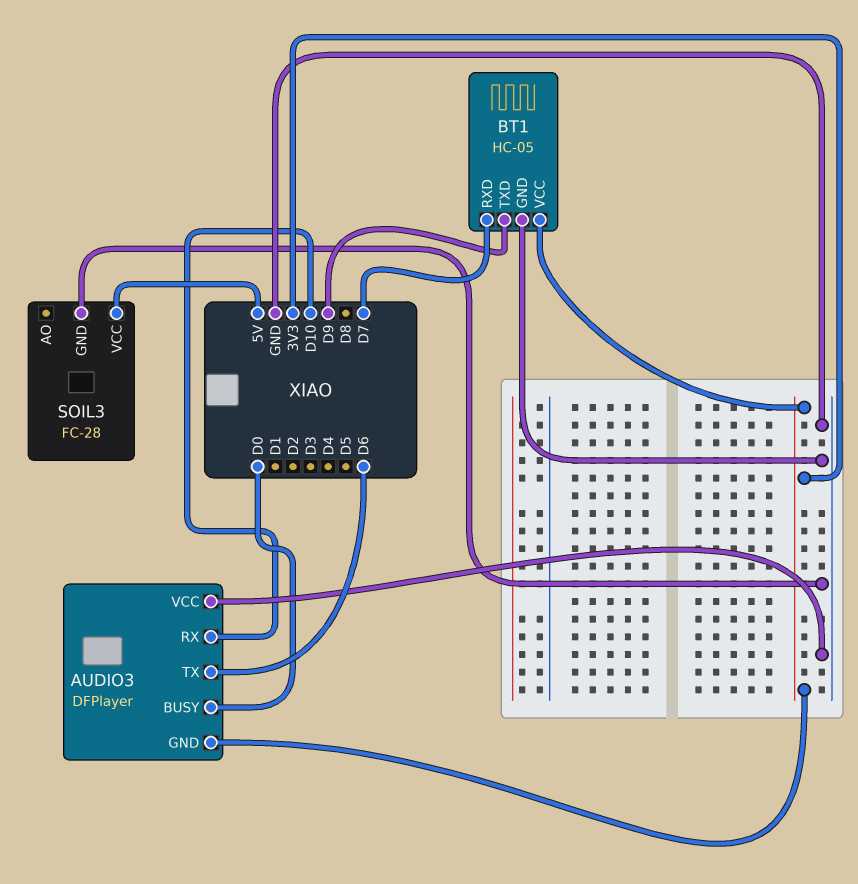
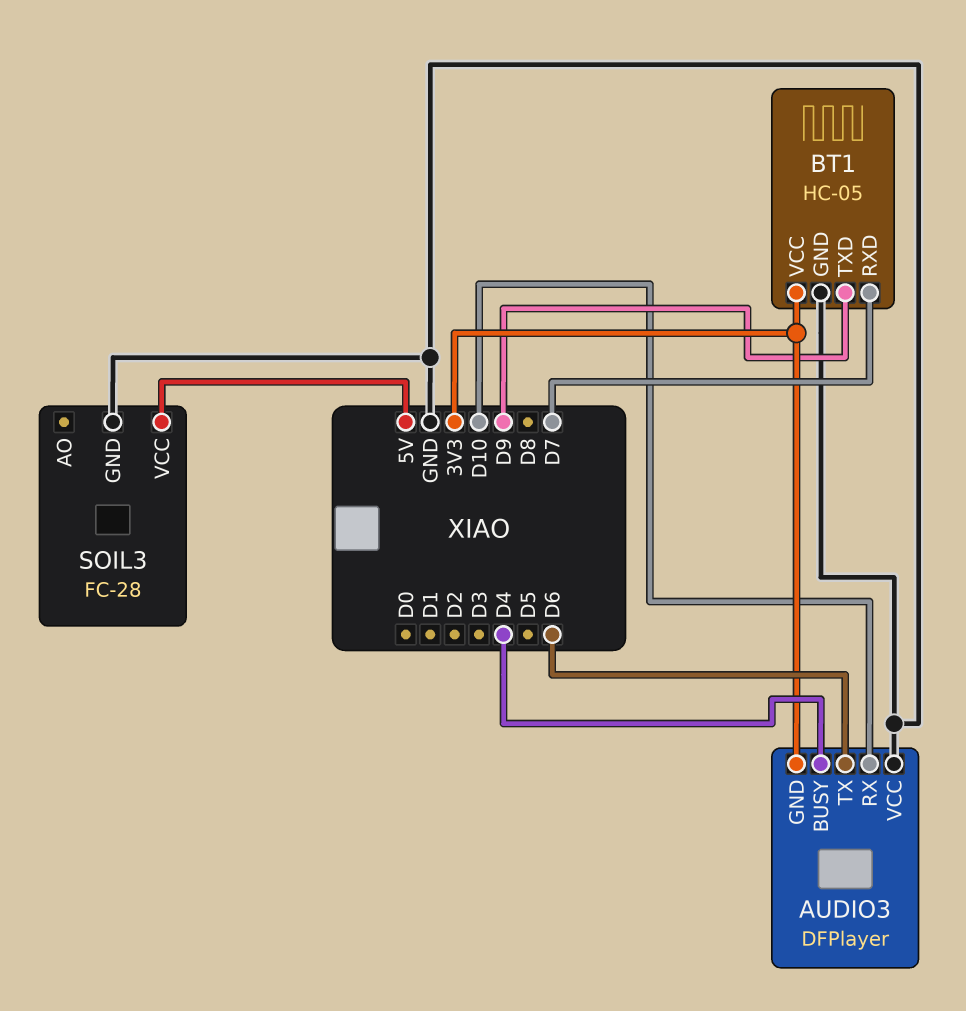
AUDIO3 pin BUSY: D0 -> D4

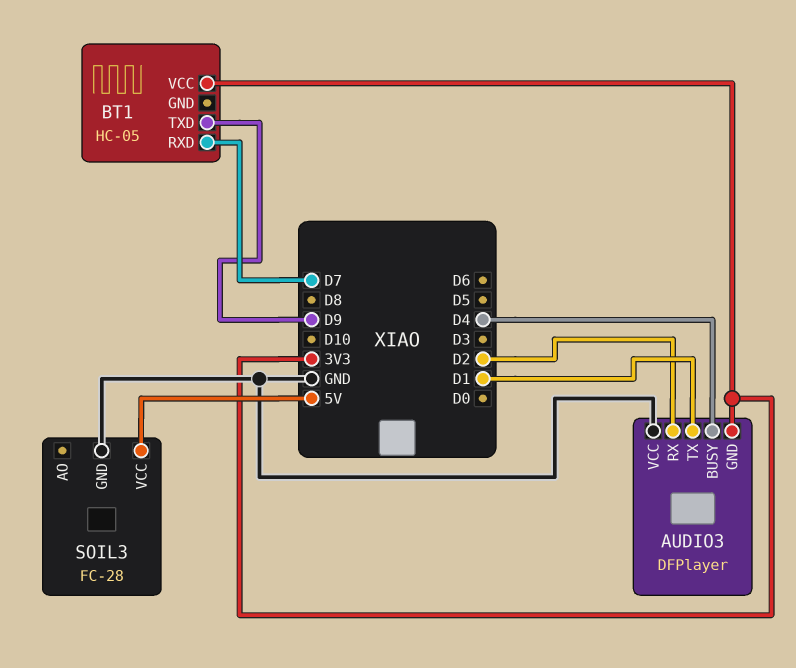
AUDIO3 pin RX: D10 -> D2
AUDIO3 pin TX: D6 -> D1
BT1 pin GND: GND -> none

